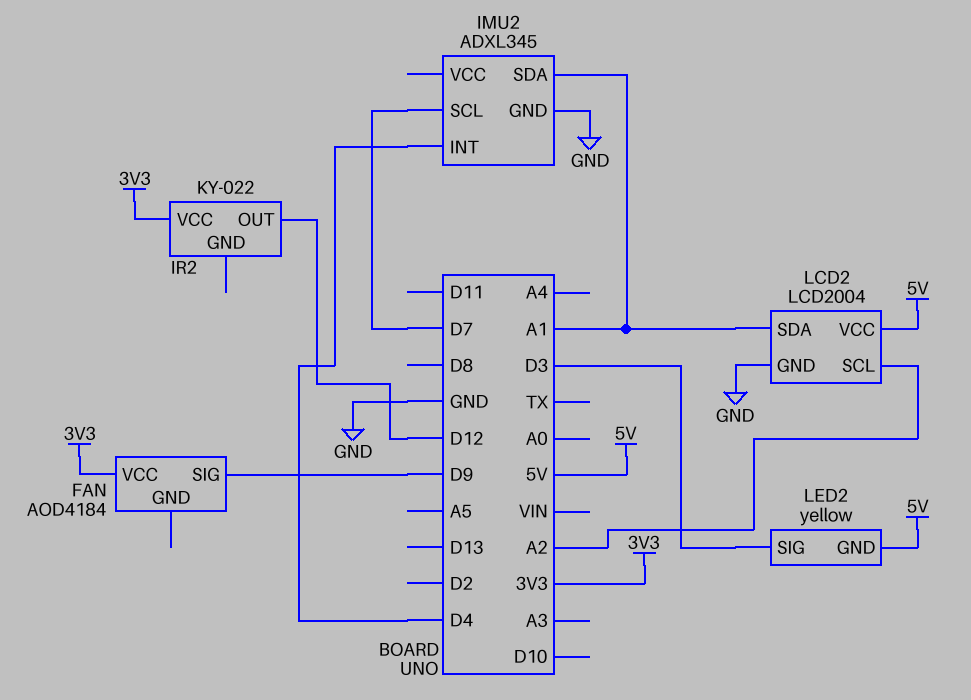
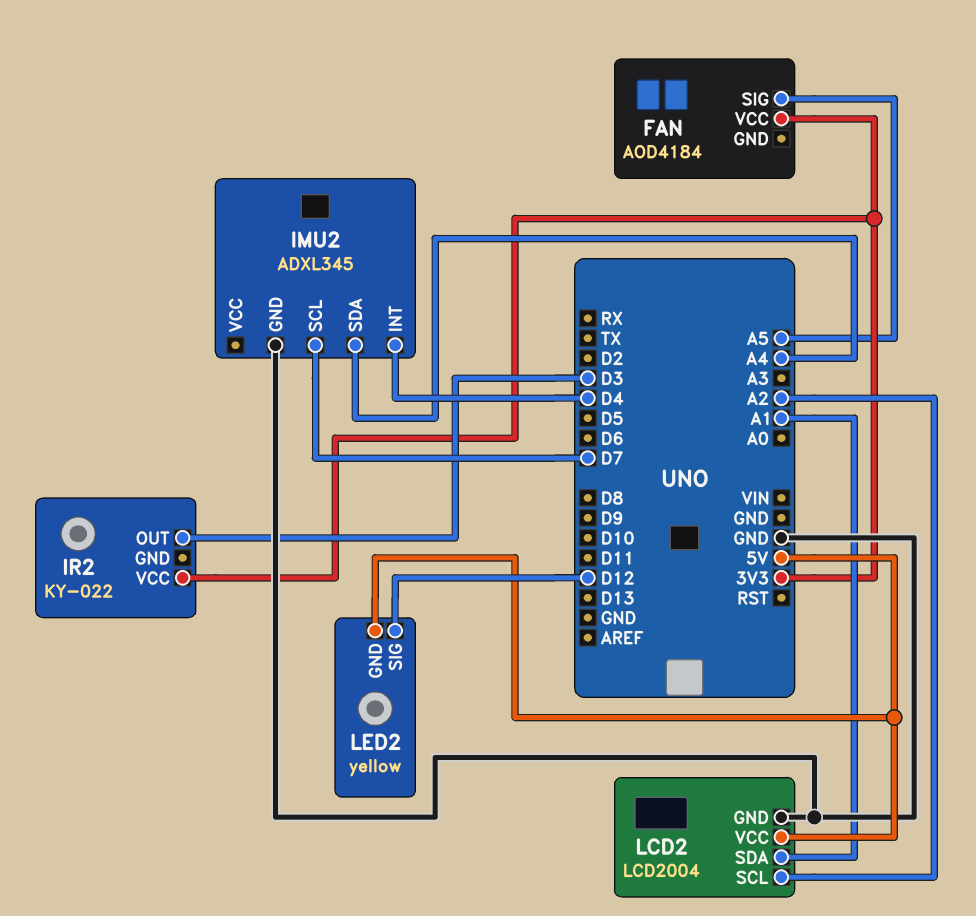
FAN pin SIG: D9 -> A5
IMU2 pin SDA: A1 -> A4
IR2 pin OUT: D12 -> D3
LED2 pin SIG: D3 -> D12

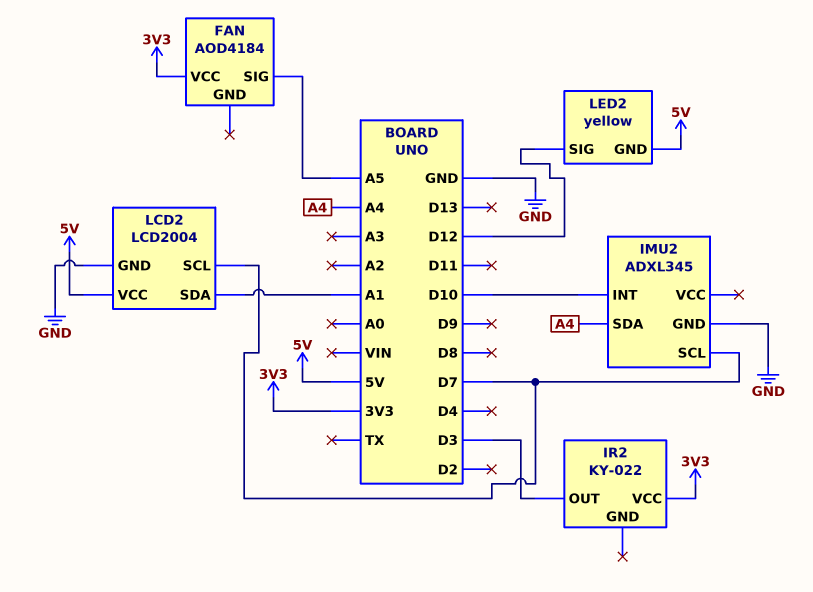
IMU2 pin INT: D4 -> D10
LCD2 pin SCL: A2 -> D7

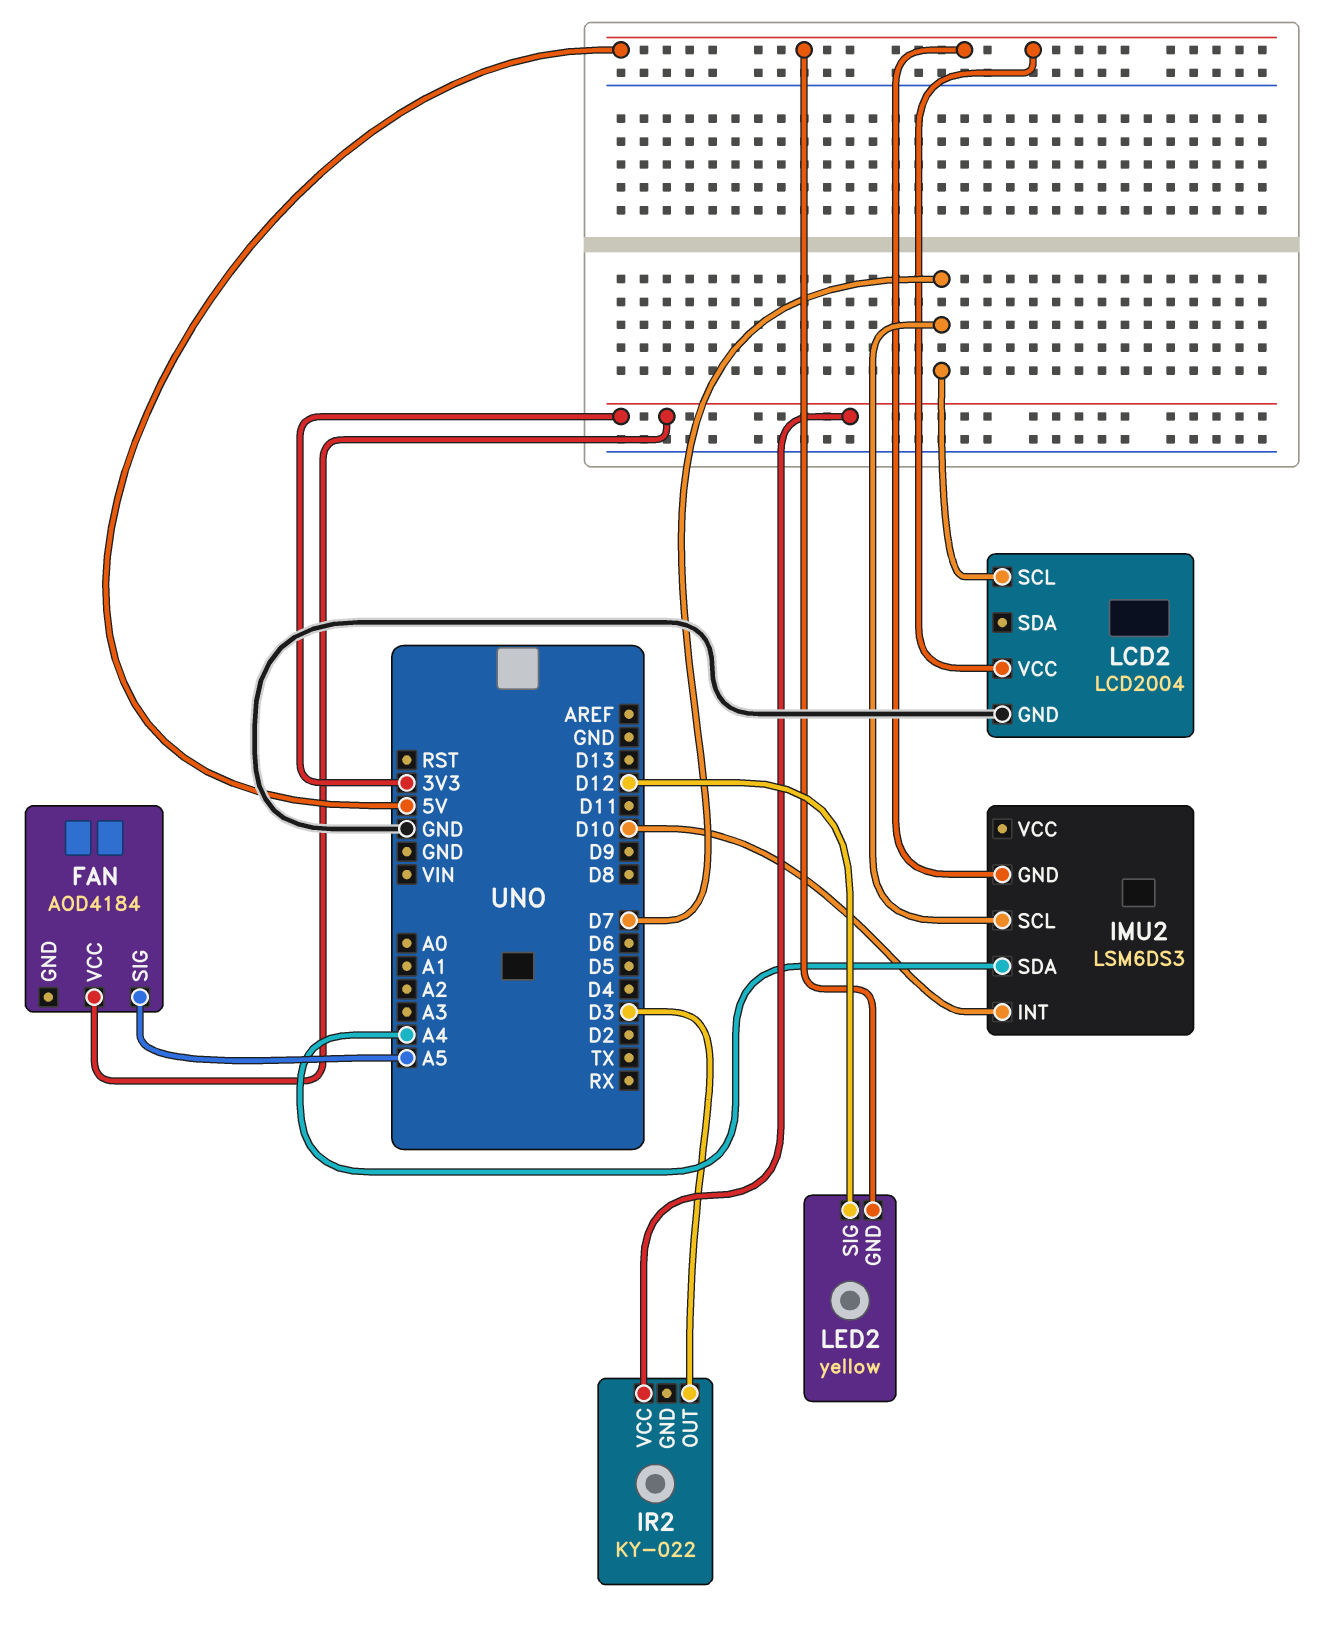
IMU2: ADXL345 -> LSM6DS3
IMU2 pin GND: GND -> 5V
LCD2 pin SDA: A1 -> none

